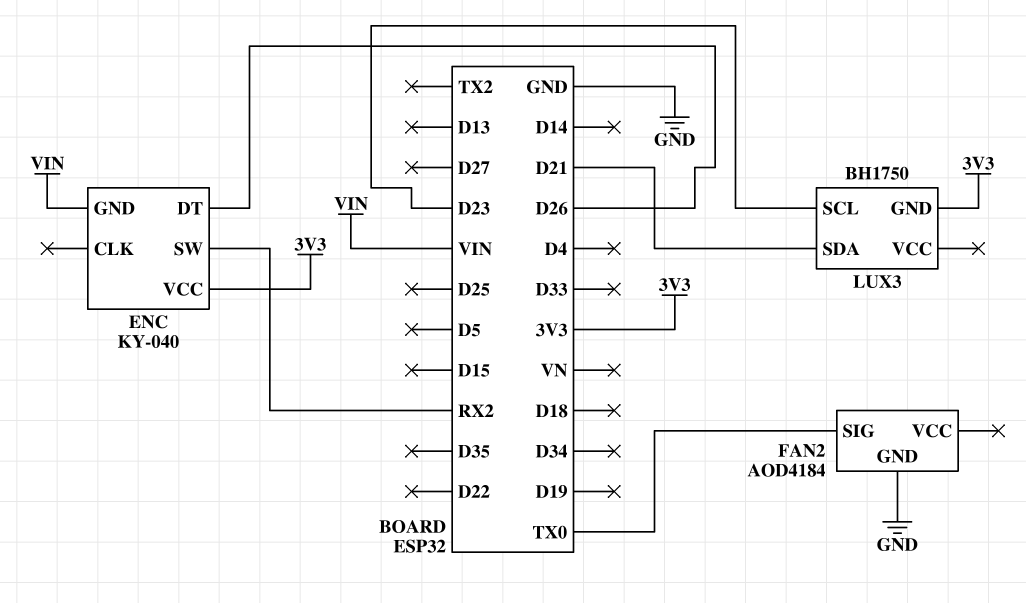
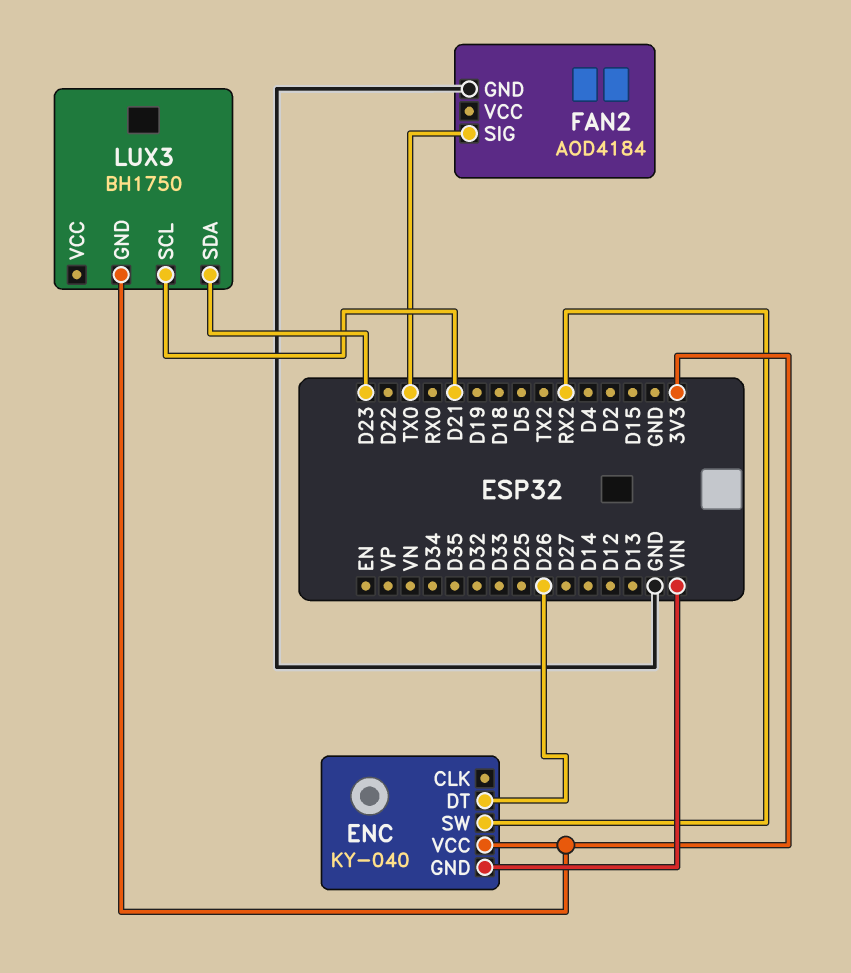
LUX3 pin SCL: D23 -> D21
LUX3 pin SDA: D21 -> D23

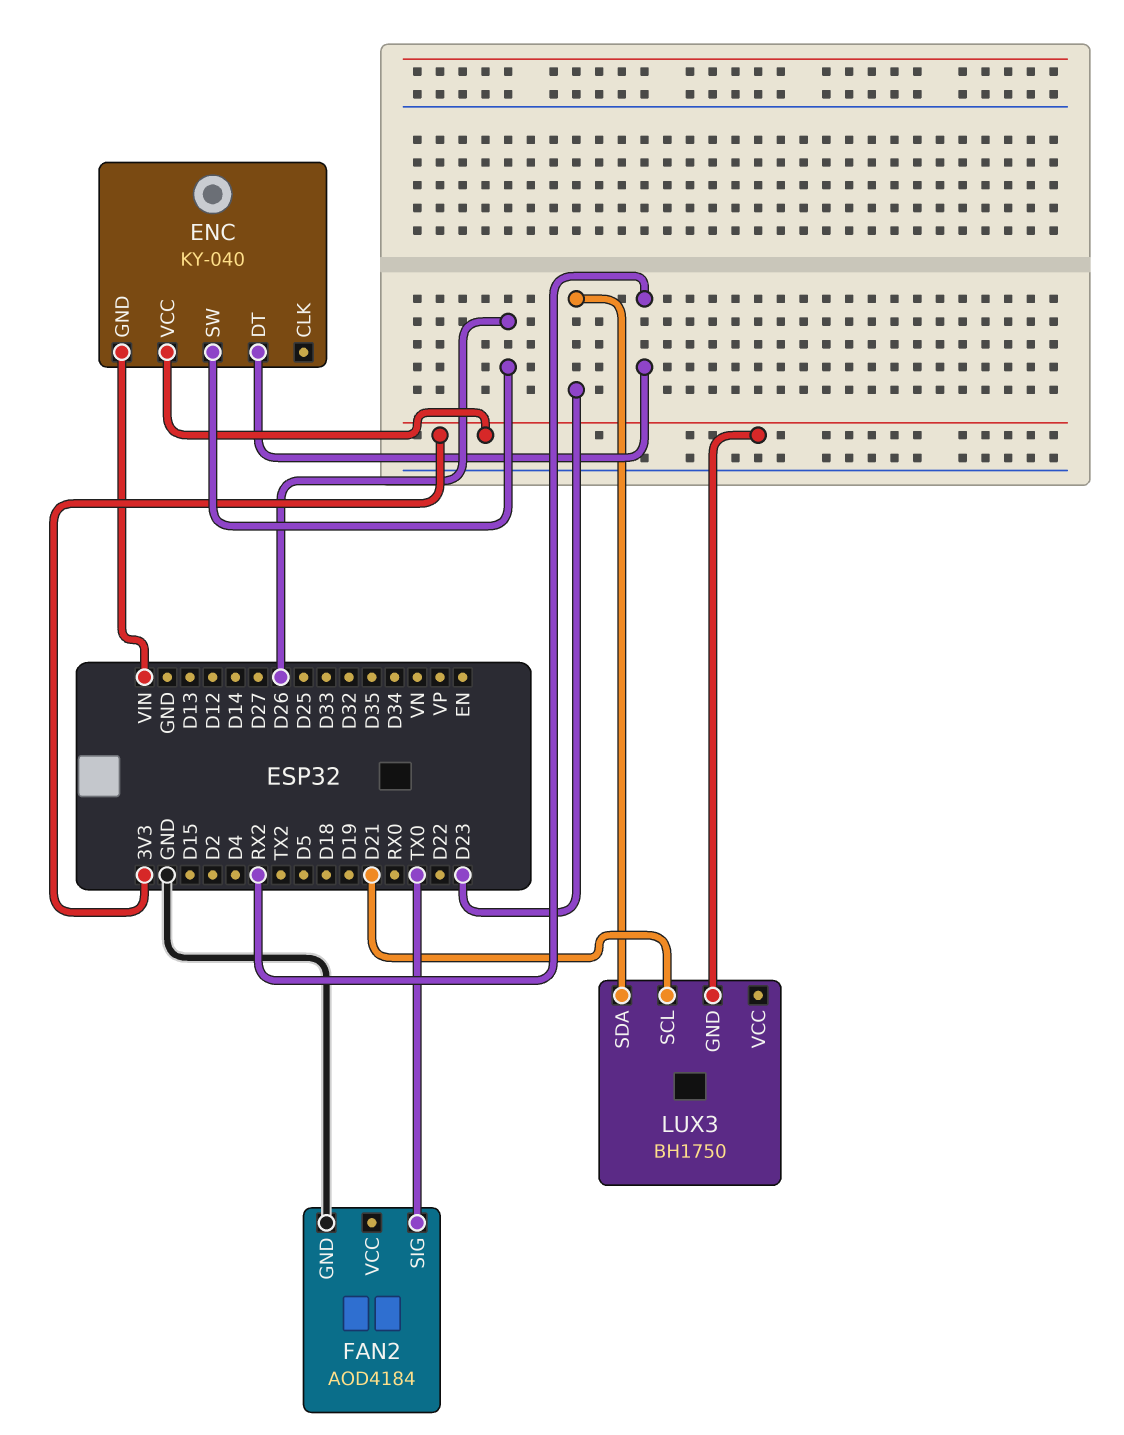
ENC pin DT: D26 -> RX2
ENC pin SW: RX2 -> D26

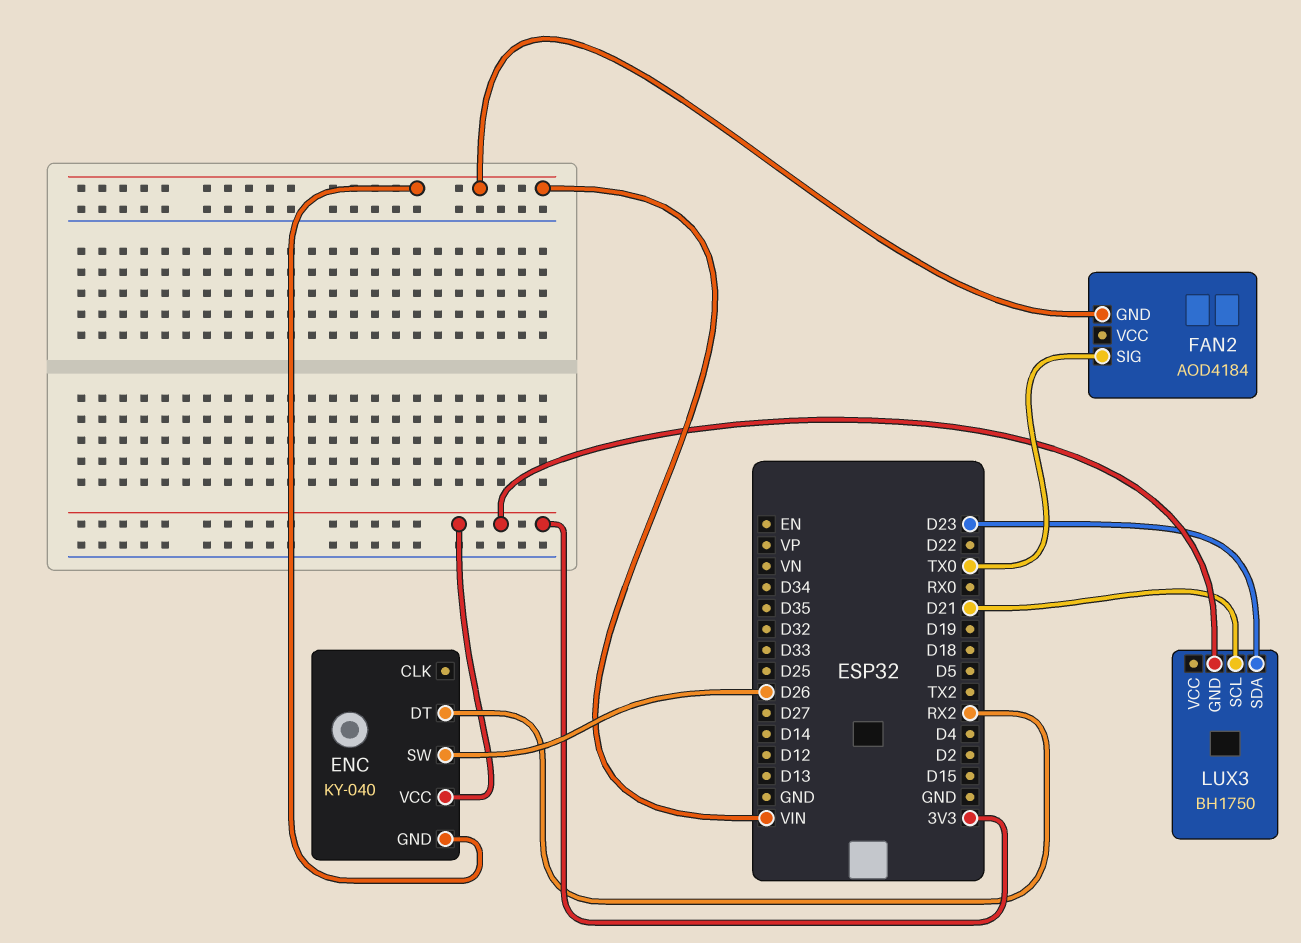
FAN2 pin GND: GND -> VIN

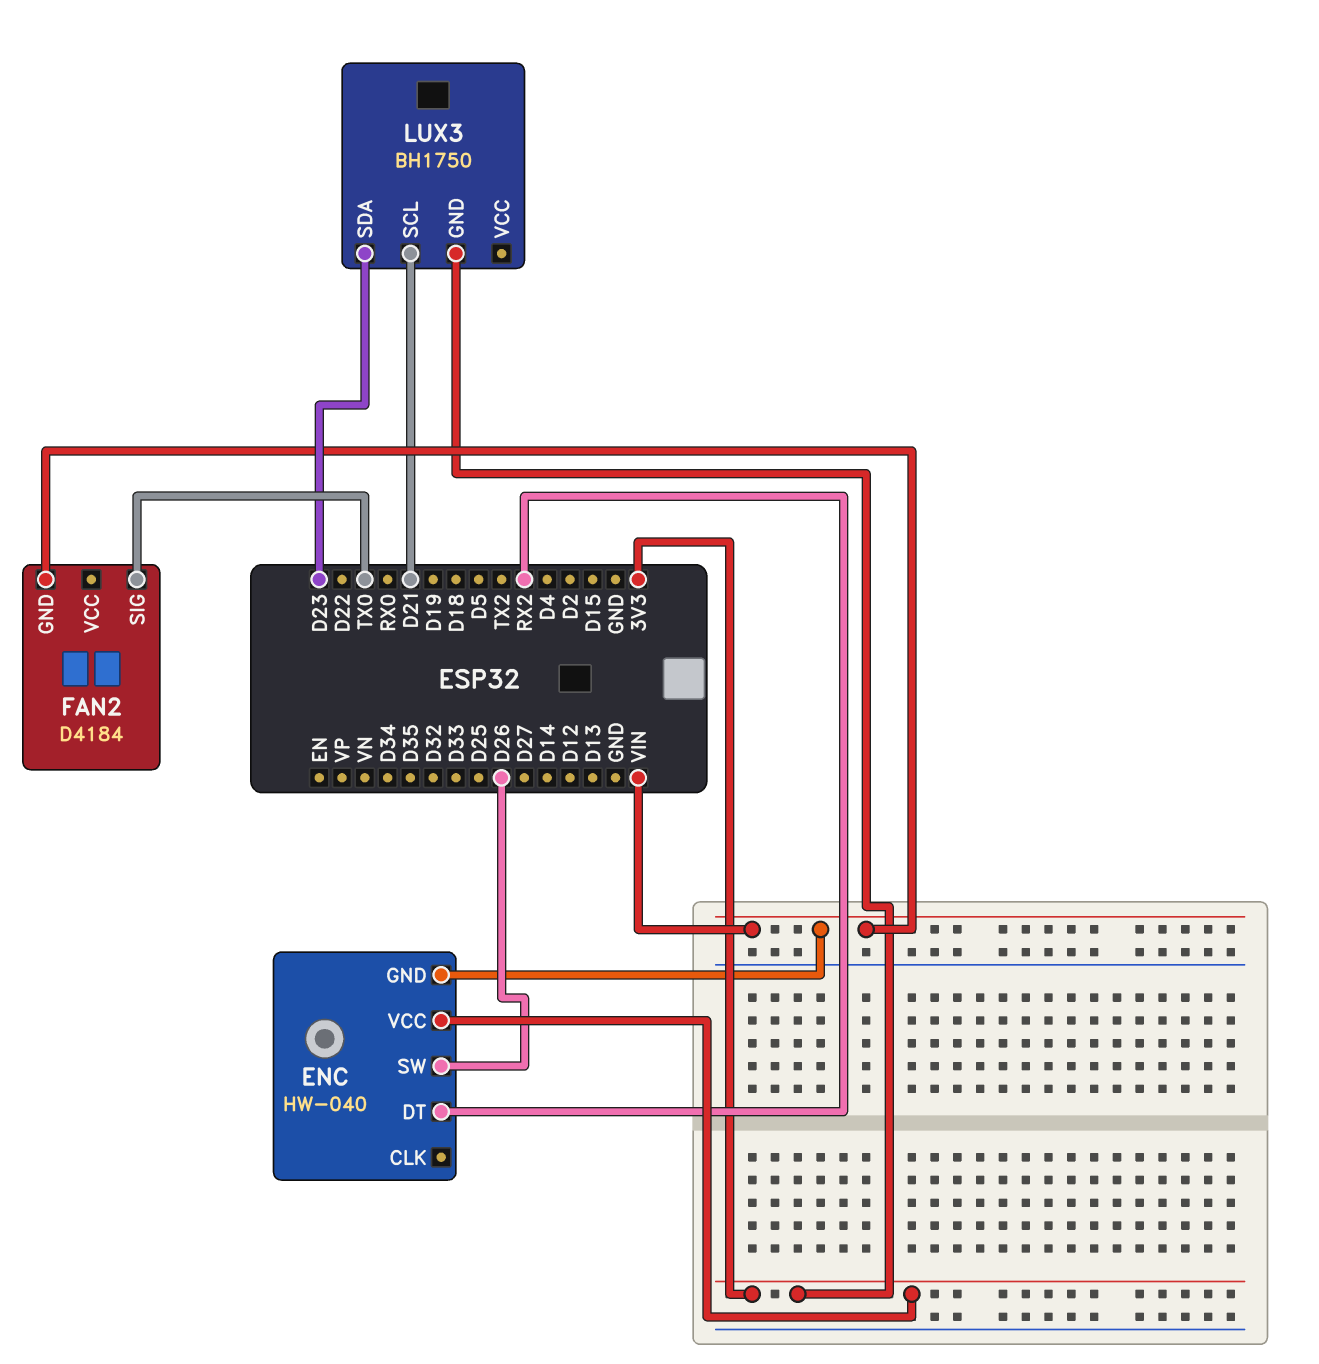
ENC: KY-040 -> HW-040
FAN2: AOD4184 -> D4184

